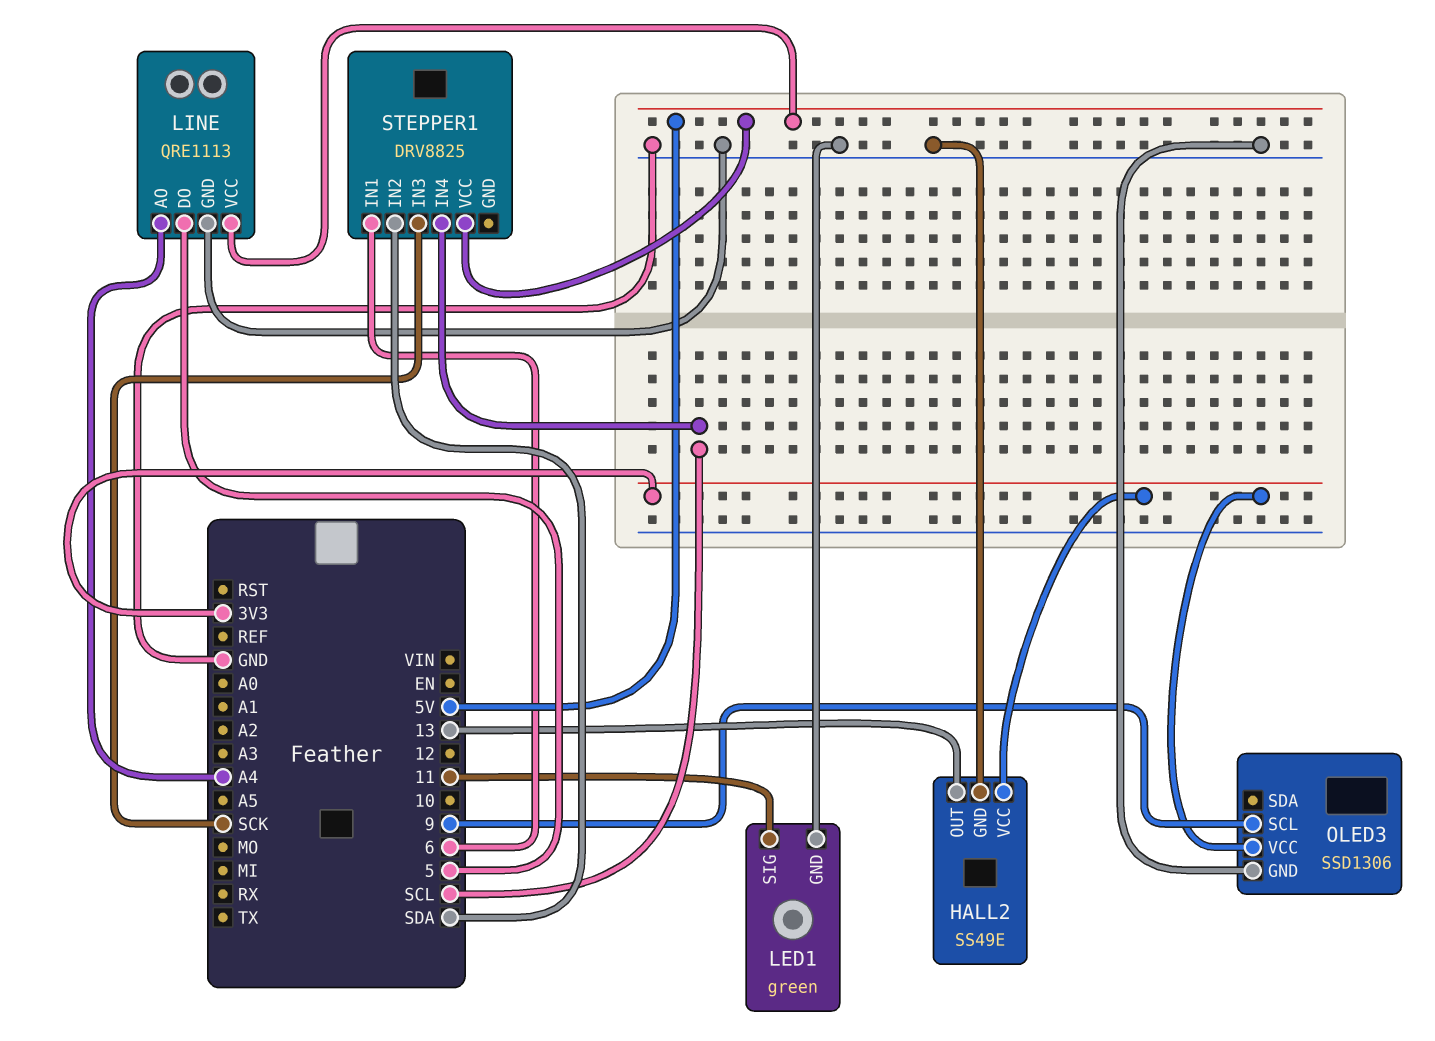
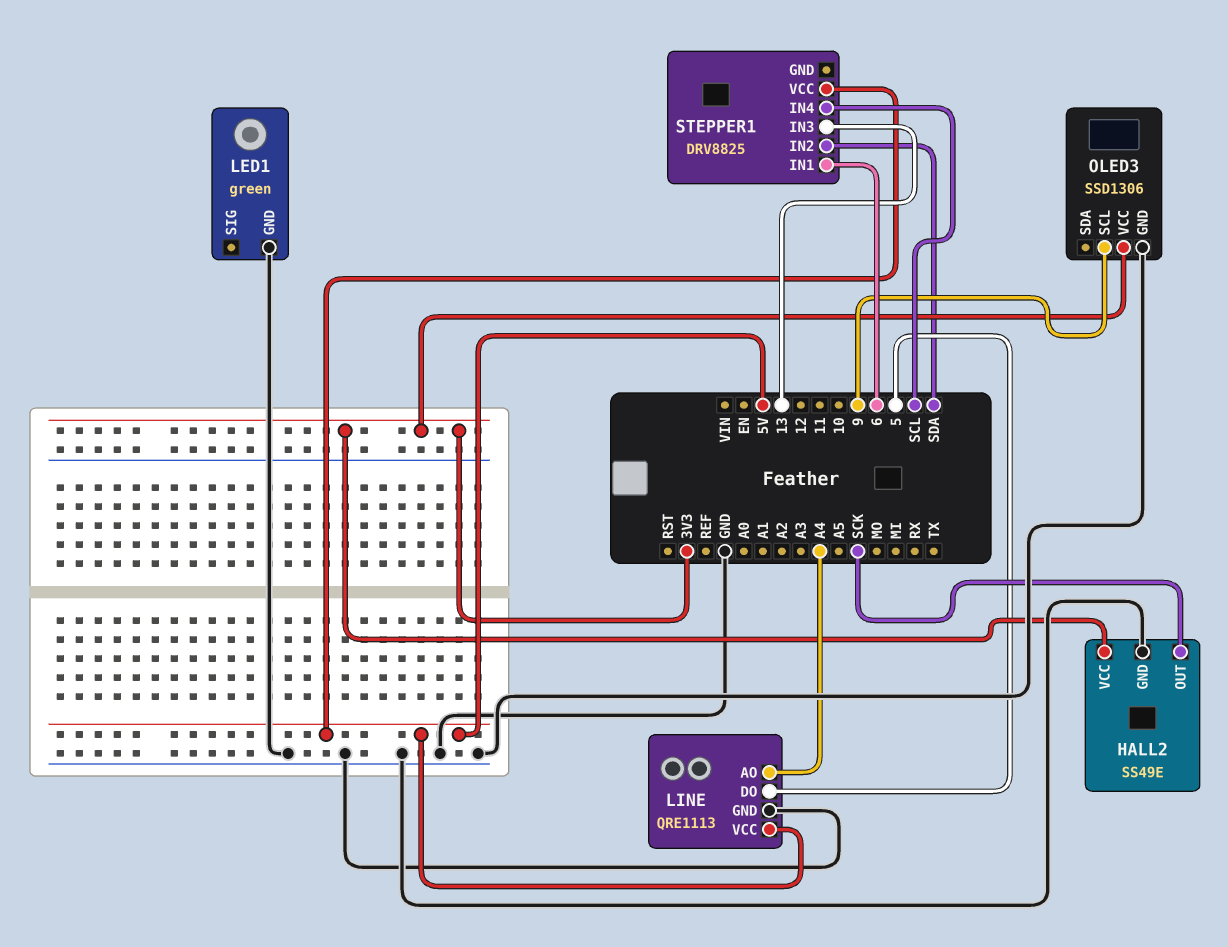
HALL2 pin OUT: 13 -> SCK
LED1 pin SIG: 11 -> none
STEPPER1 pin IN3: SCK -> 13

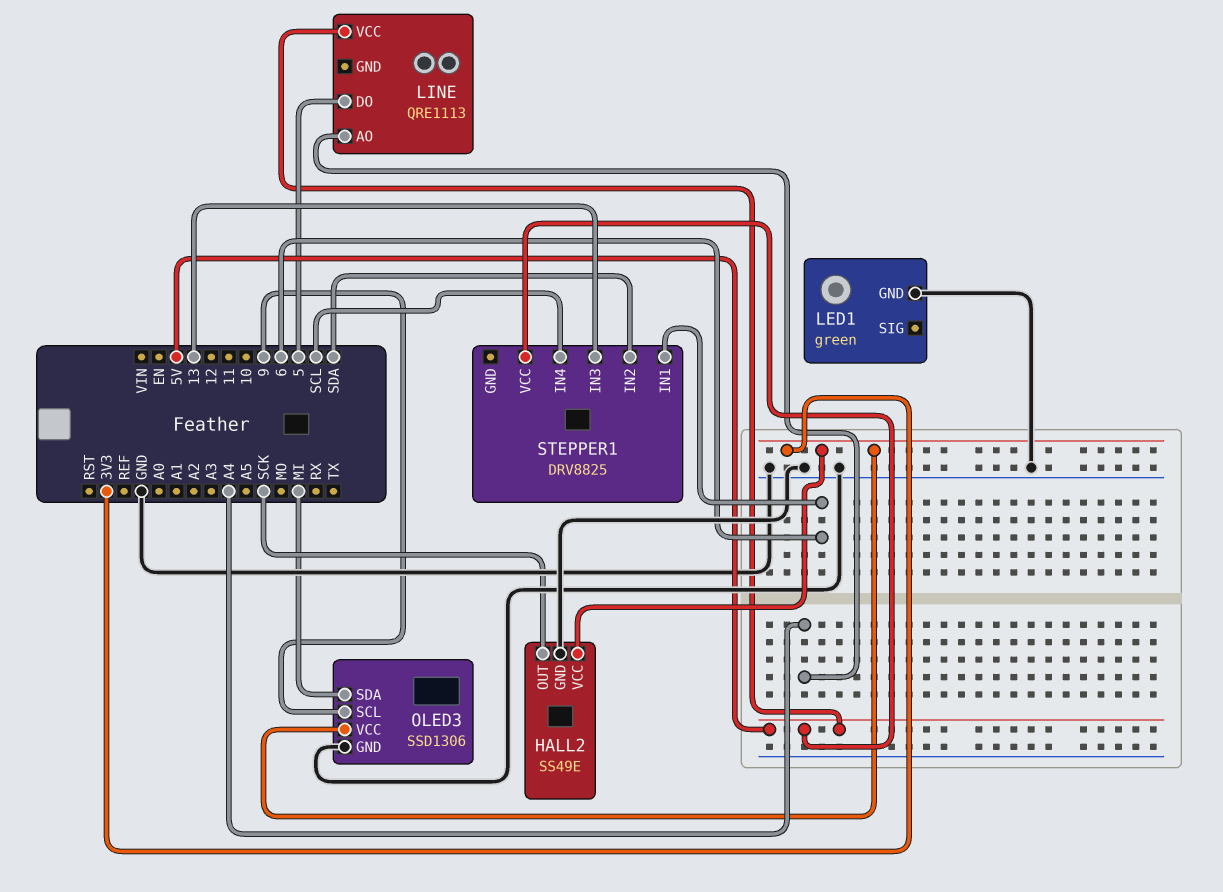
LINE pin GND: GND -> none
OLED3 pin SDA: none -> MI

